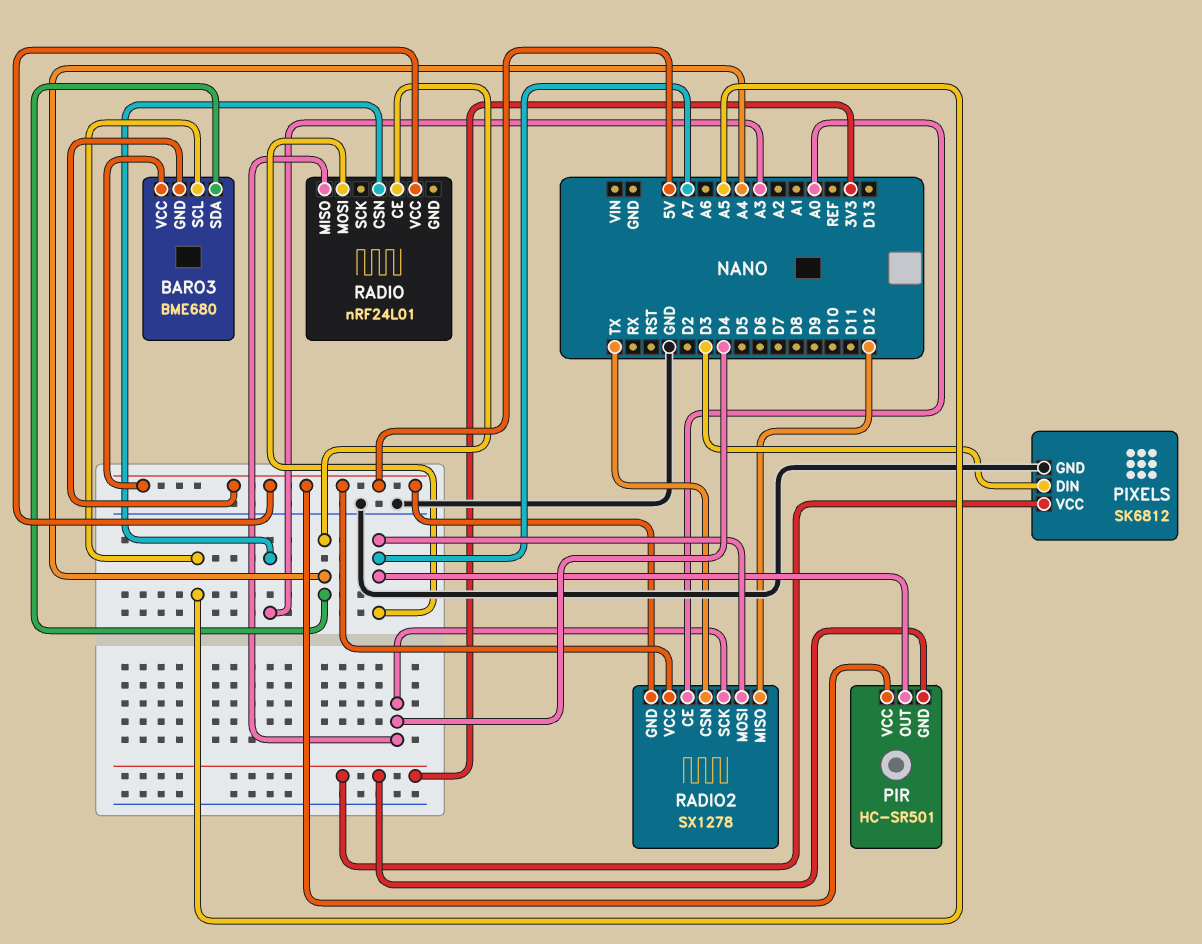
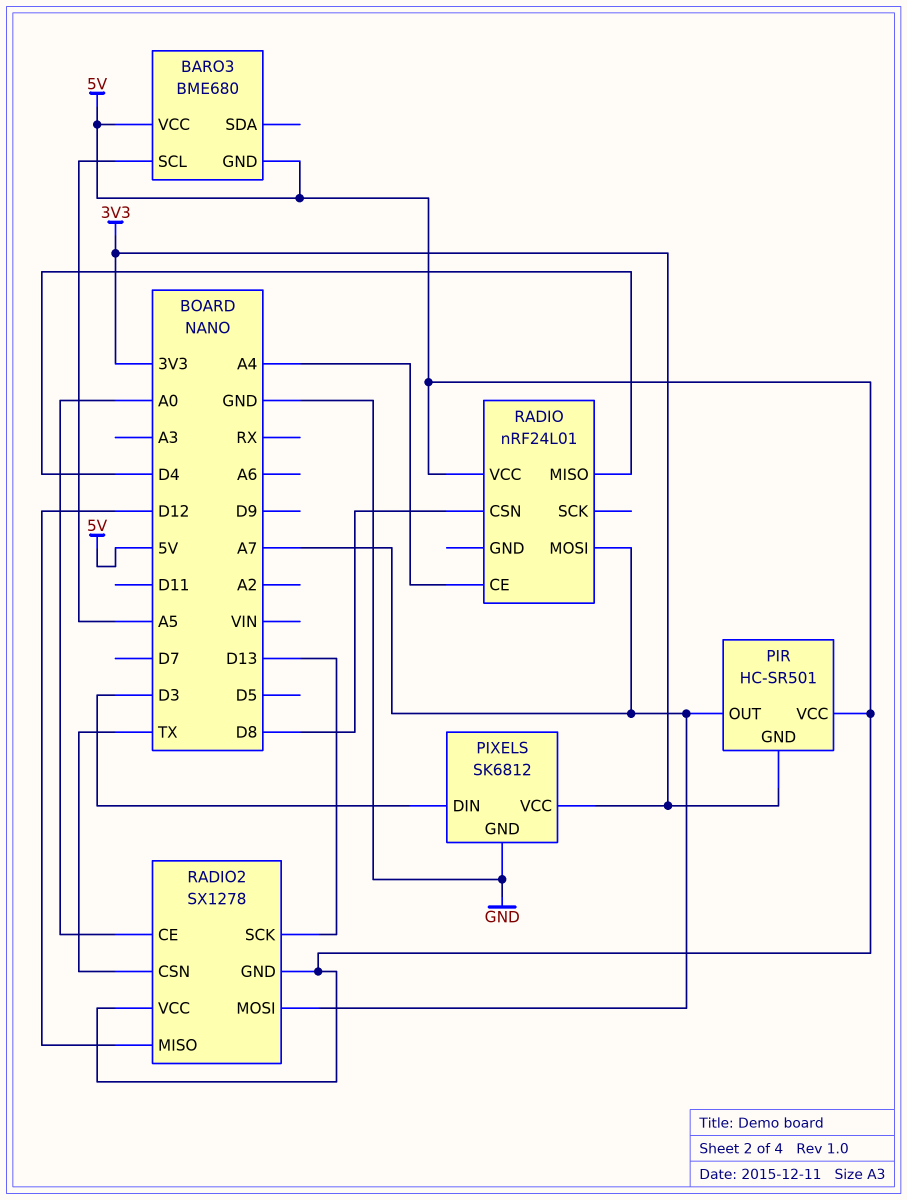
BARO3 pin SDA: A4 -> none
RADIO pin CSN: A3 -> D8
RADIO2 pin SCK: D4 -> D13

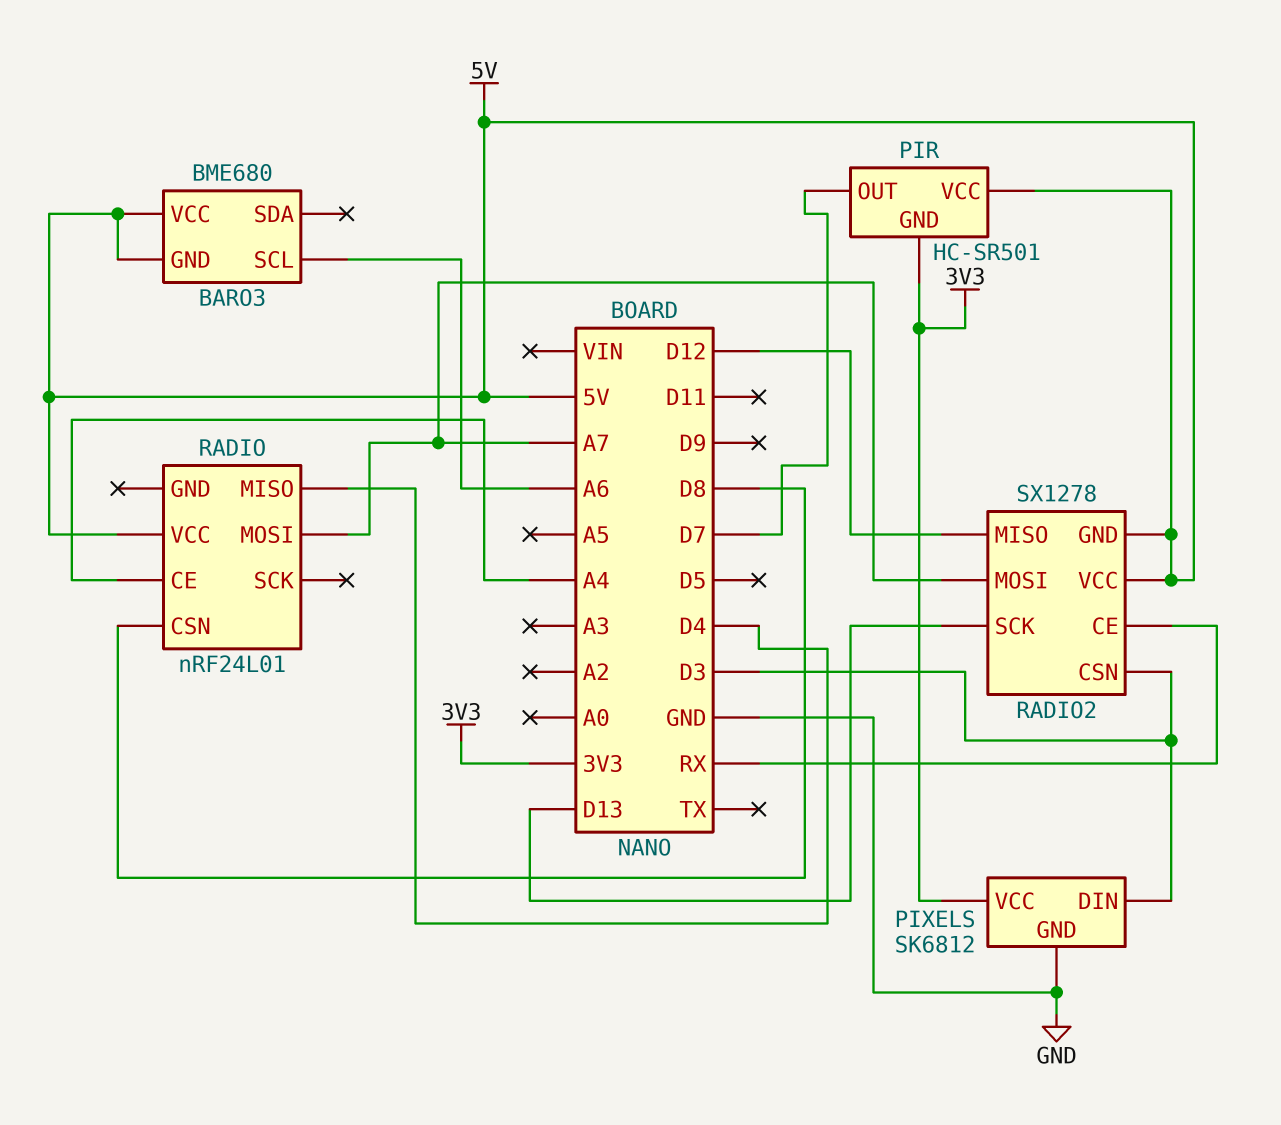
BARO3 pin SCL: A5 -> A6
PIR pin OUT: A7 -> D7
RADIO2 pin CE: A0 -> RX
RADIO2 pin CSN: TX -> D3

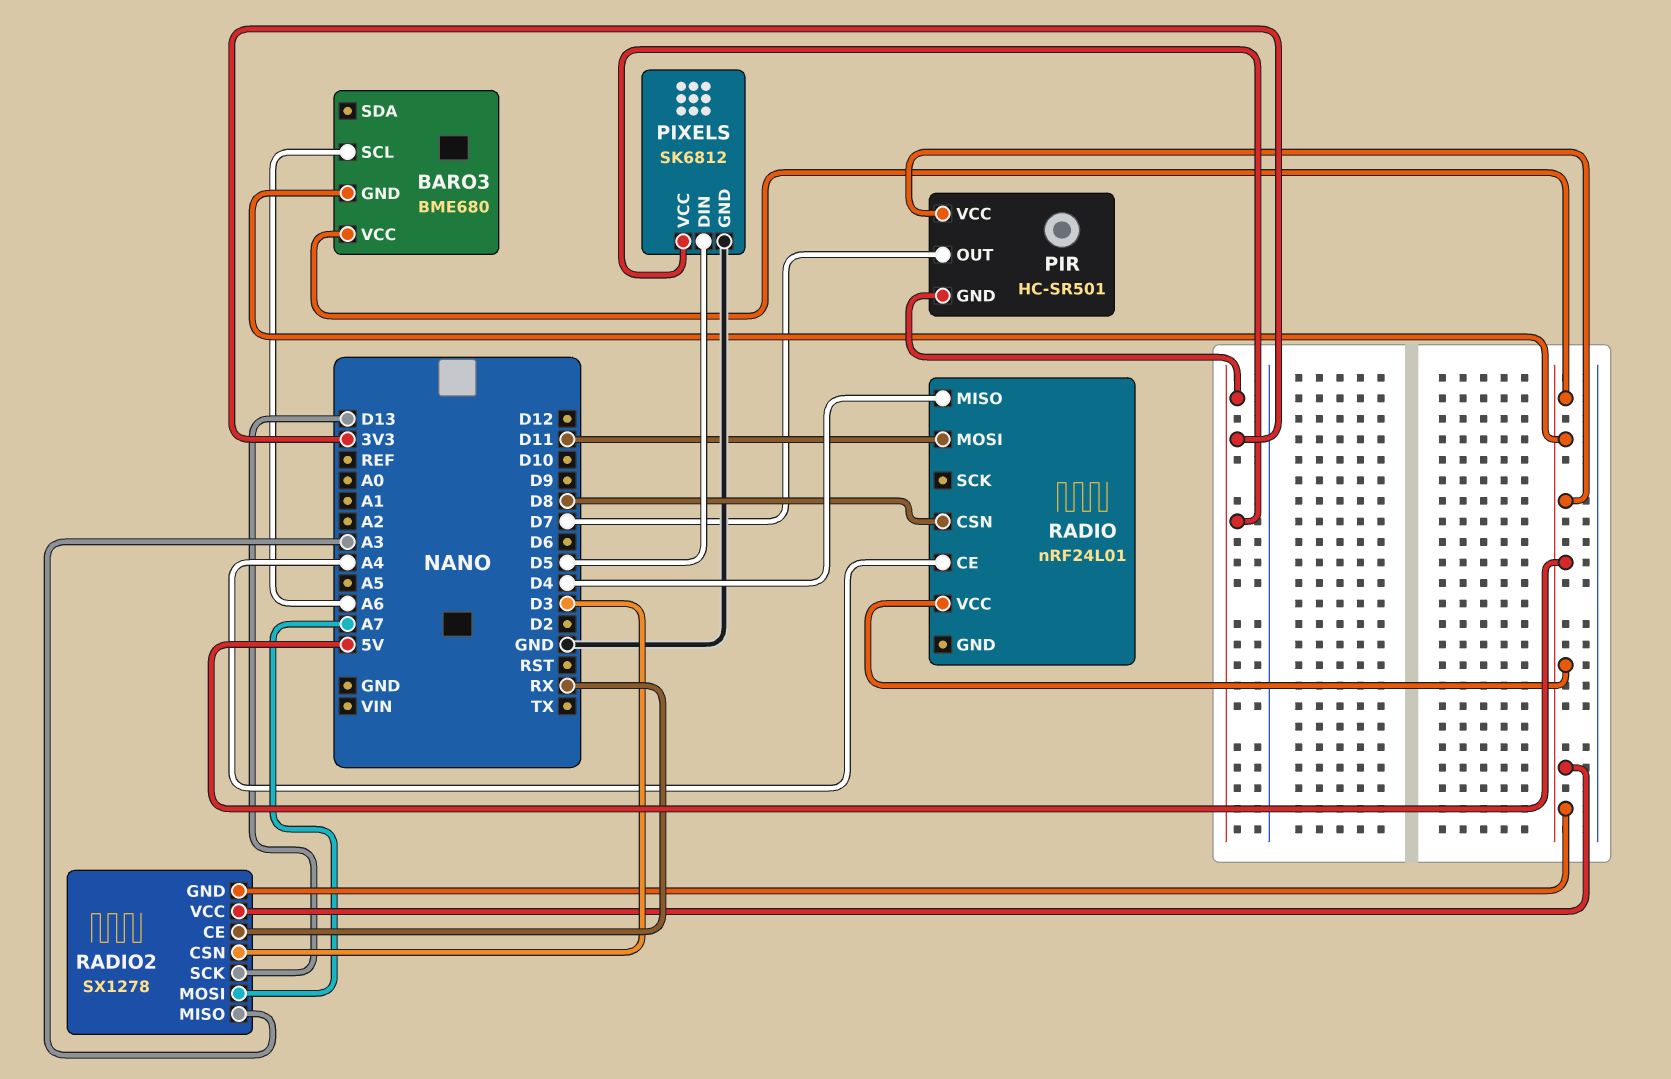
PIXELS pin DIN: D3 -> D5
RADIO pin MOSI: A7 -> D11
RADIO2 pin MISO: D12 -> A3

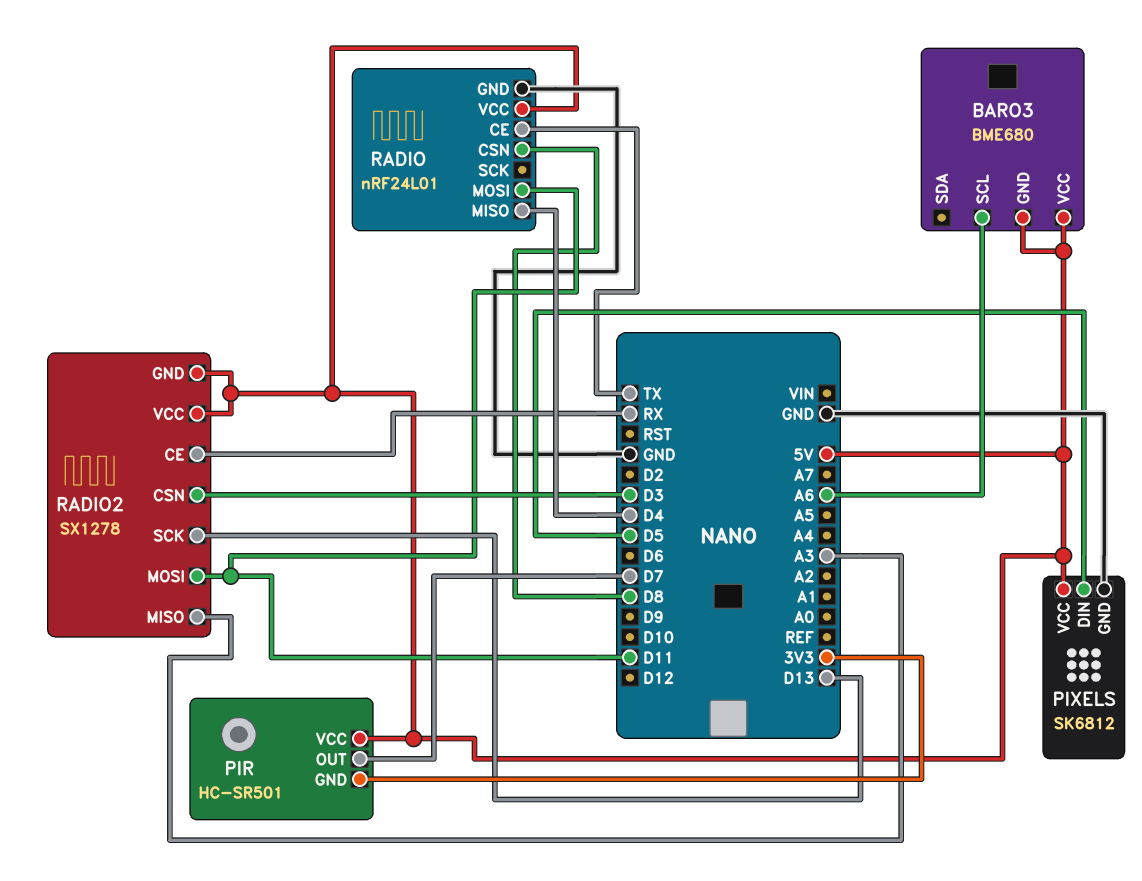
PIXELS pin VCC: 3V3 -> 5V
RADIO pin CE: A4 -> TX
RADIO pin GND: none -> GND
RADIO2 pin MOSI: A7 -> D11

